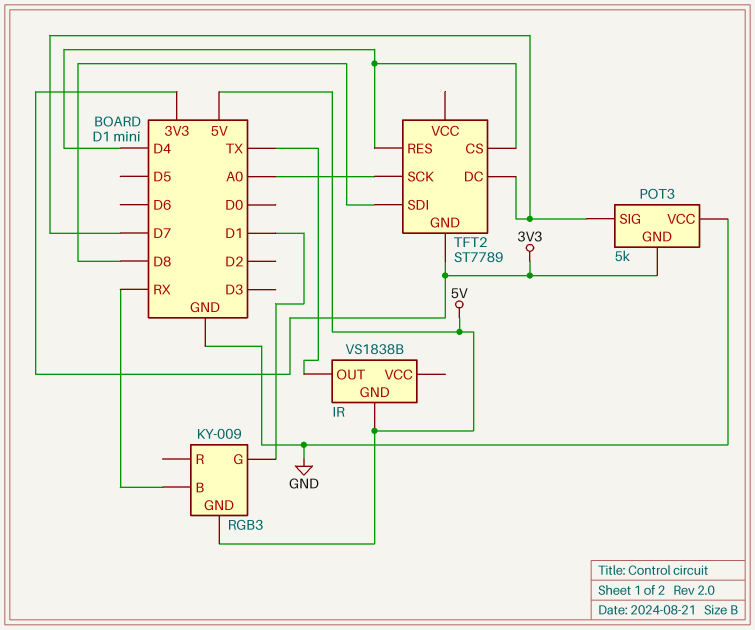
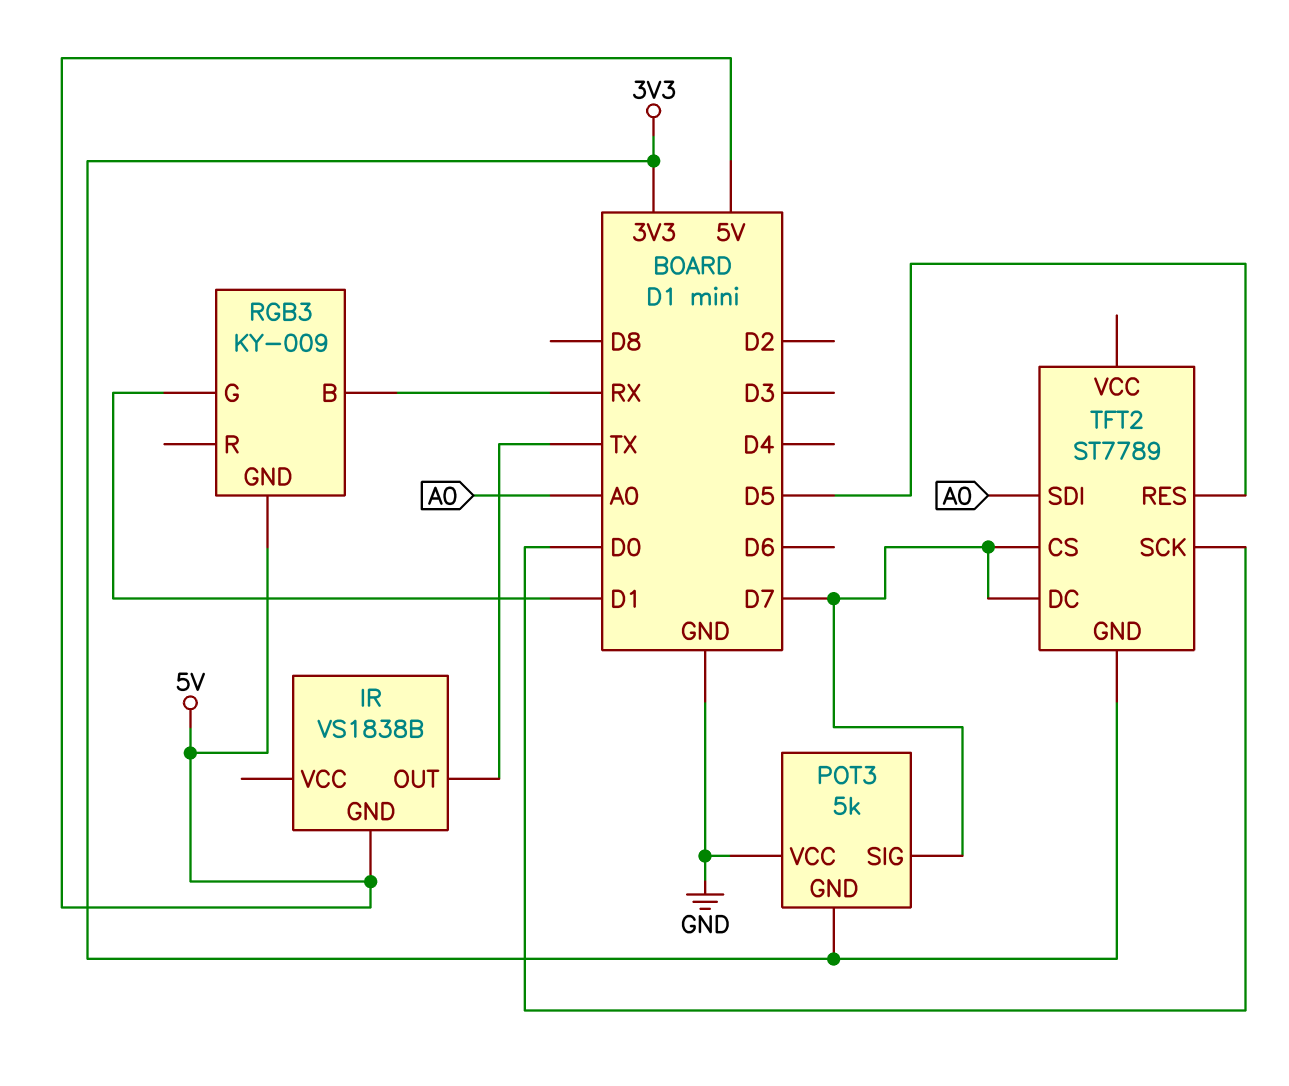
TFT2 pin CS: D4 -> D7
TFT2 pin RES: D4 -> D5
TFT2 pin SCK: A0 -> D0
TFT2 pin SDI: D8 -> A0

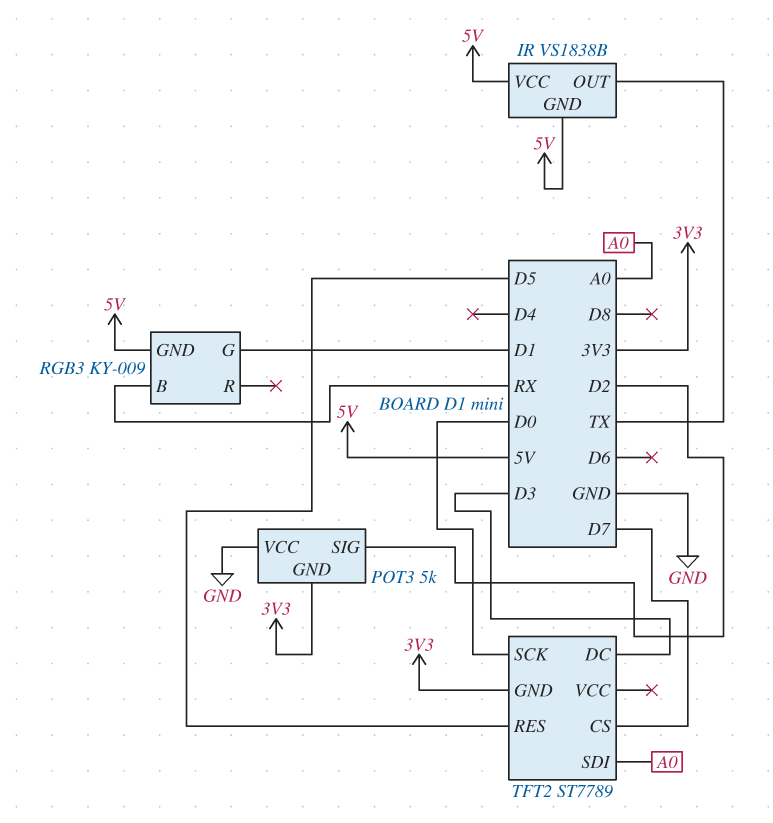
IR pin VCC: none -> 5V
POT3 pin SIG: D7 -> D2
TFT2 pin DC: D7 -> D3

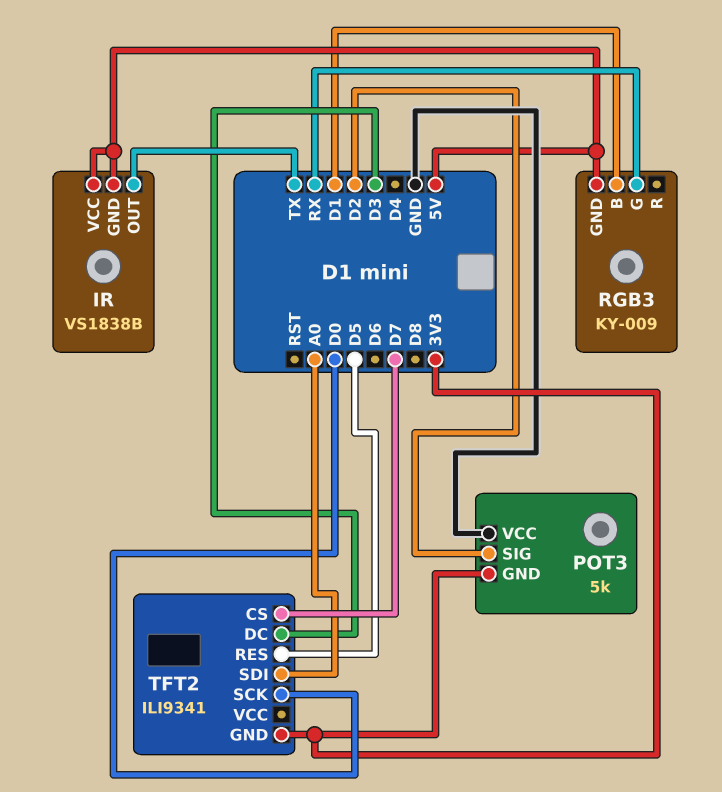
RGB3 pin B: RX -> D1
RGB3 pin G: D1 -> RX
TFT2: ST7789 -> ILI9341

